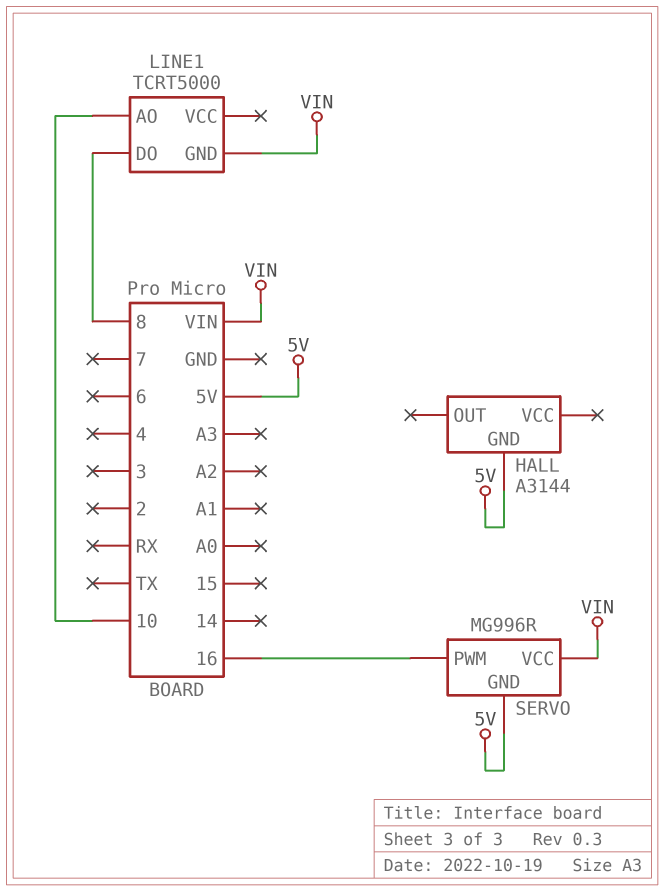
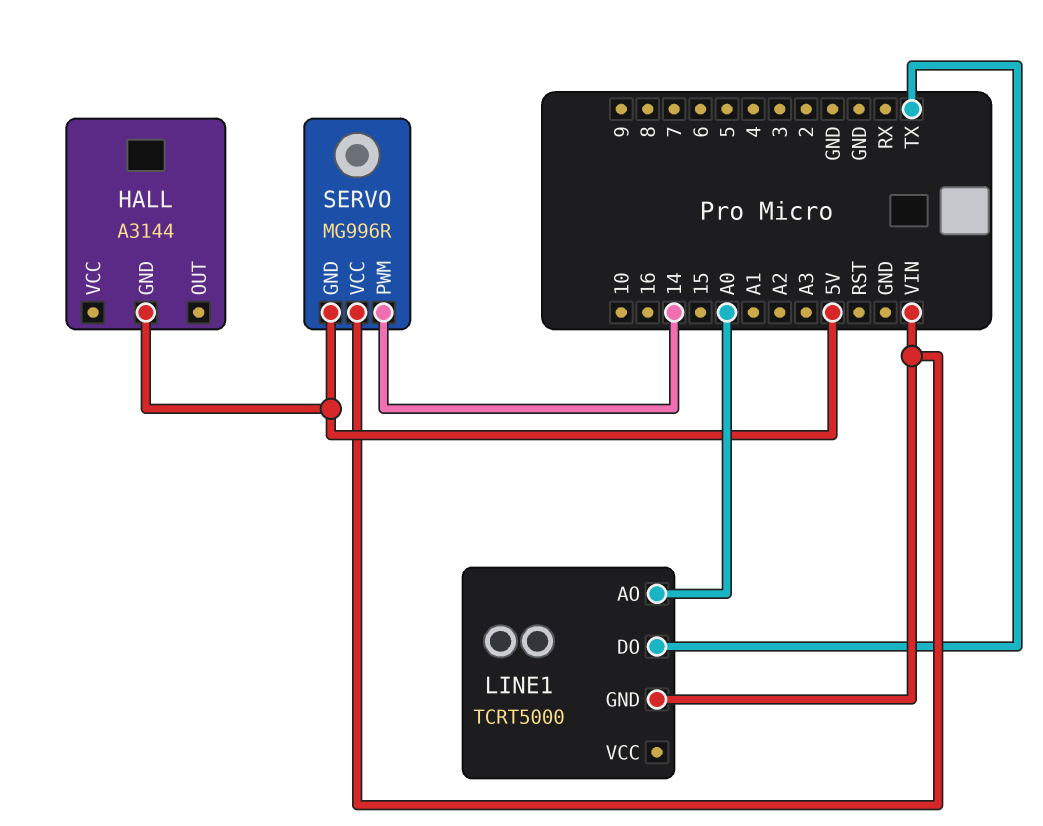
LINE1 pin AO: 10 -> A0
LINE1 pin DO: 8 -> TX
SERVO pin PWM: 16 -> 14

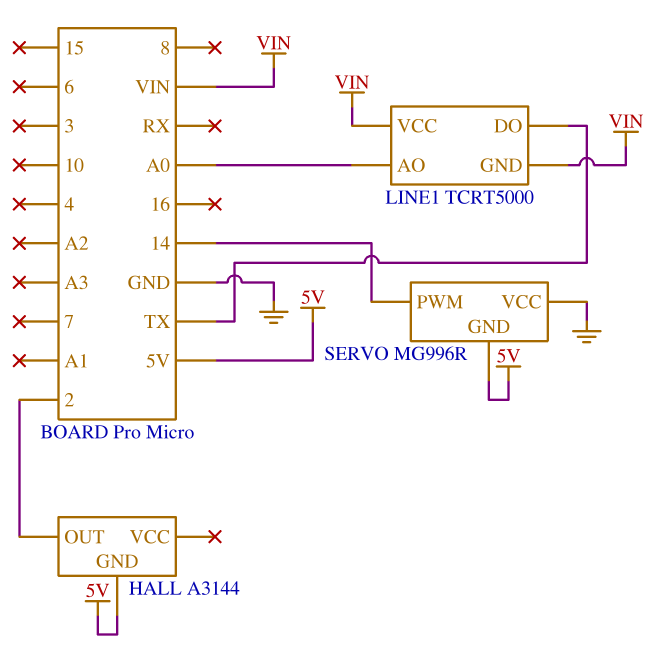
HALL pin OUT: none -> 2
LINE1 pin VCC: none -> VIN
SERVO pin VCC: VIN -> GND

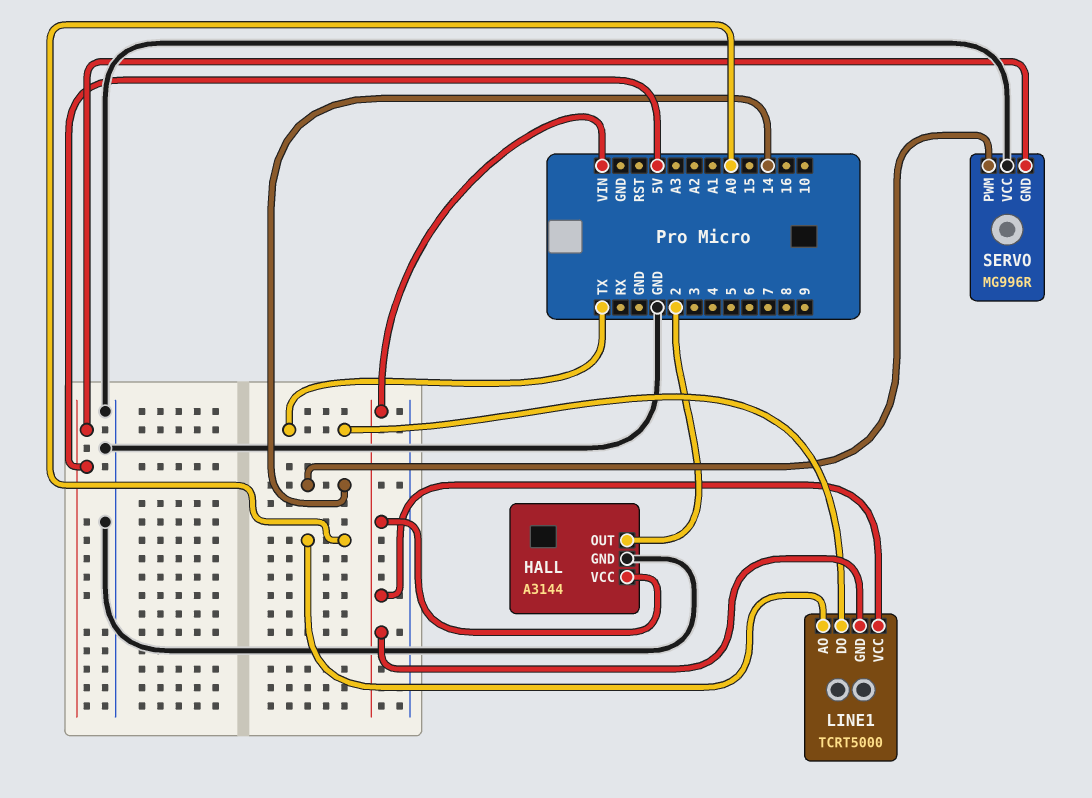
HALL pin GND: 5V -> GND
HALL pin VCC: none -> VIN

